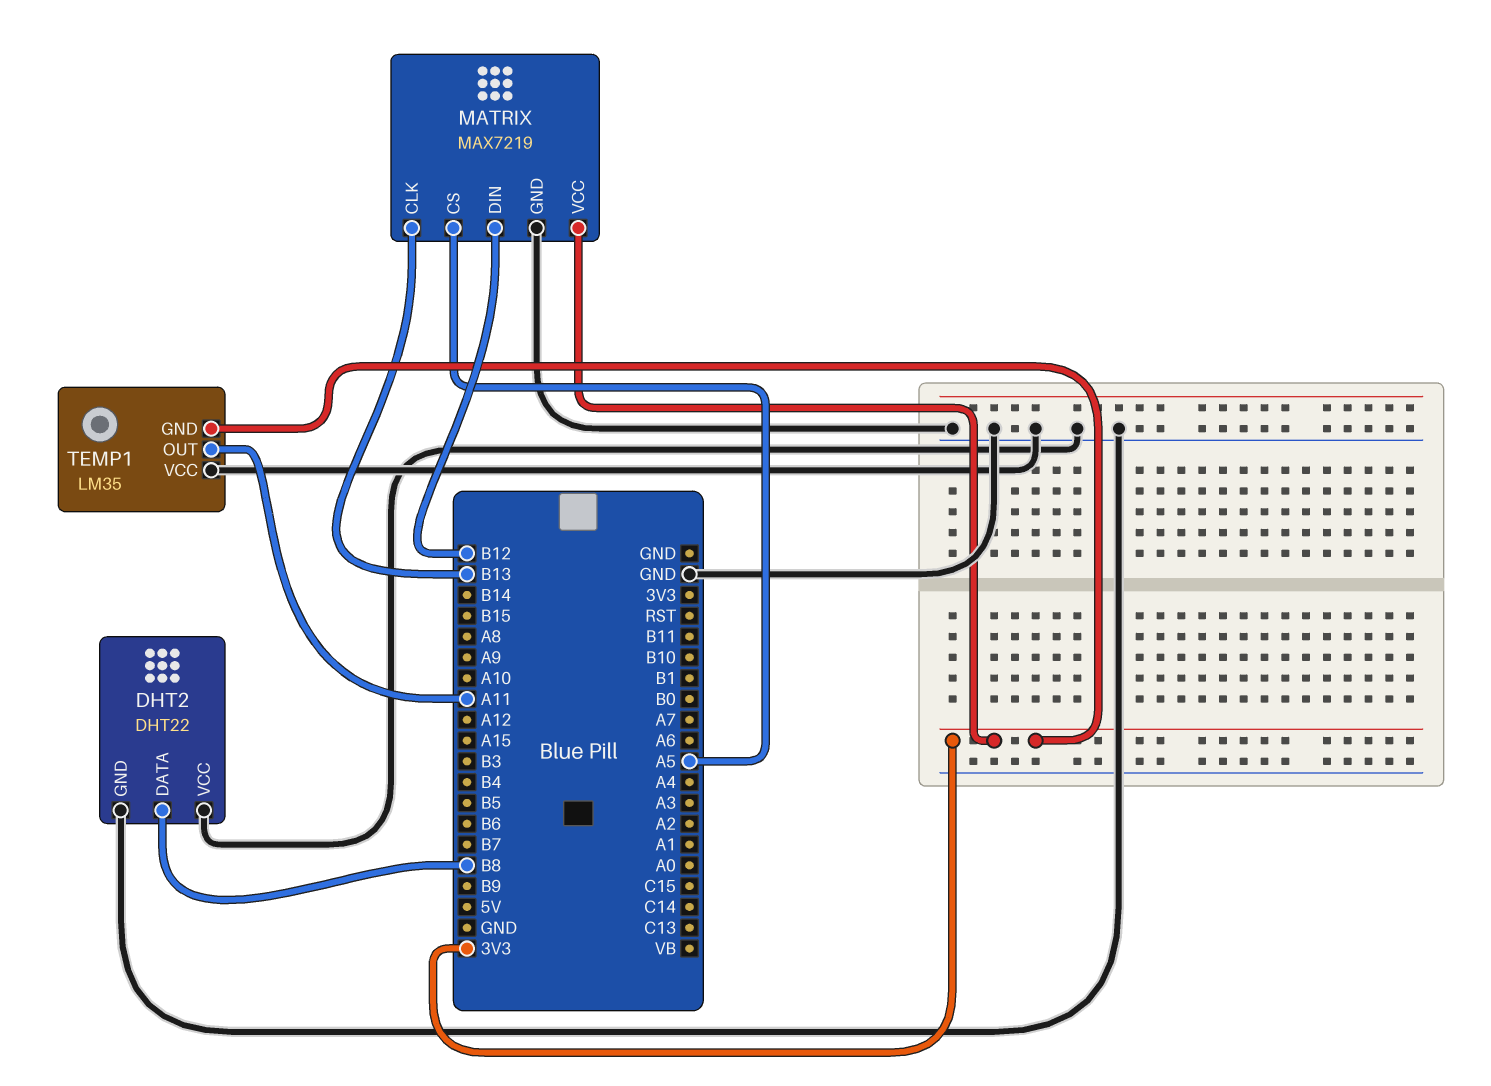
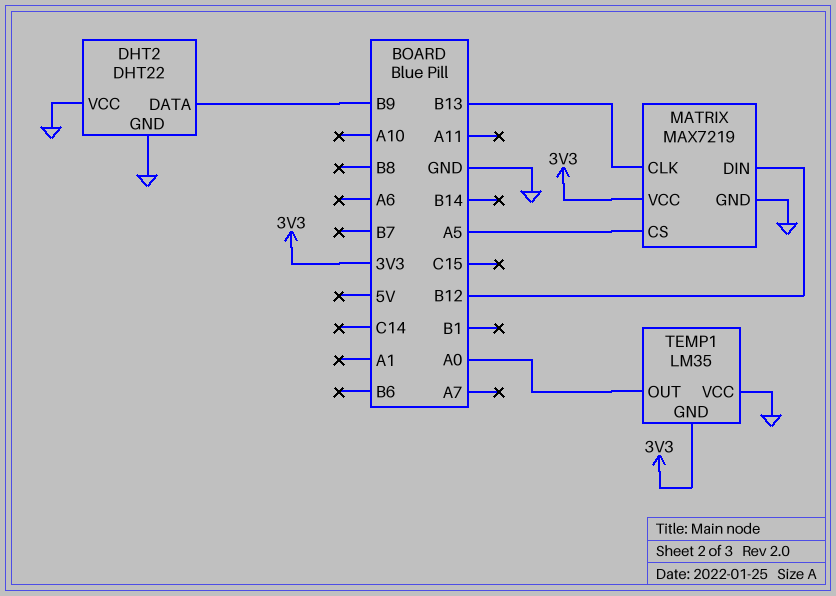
DHT2 pin DATA: B8 -> B9
TEMP1 pin OUT: A11 -> A0

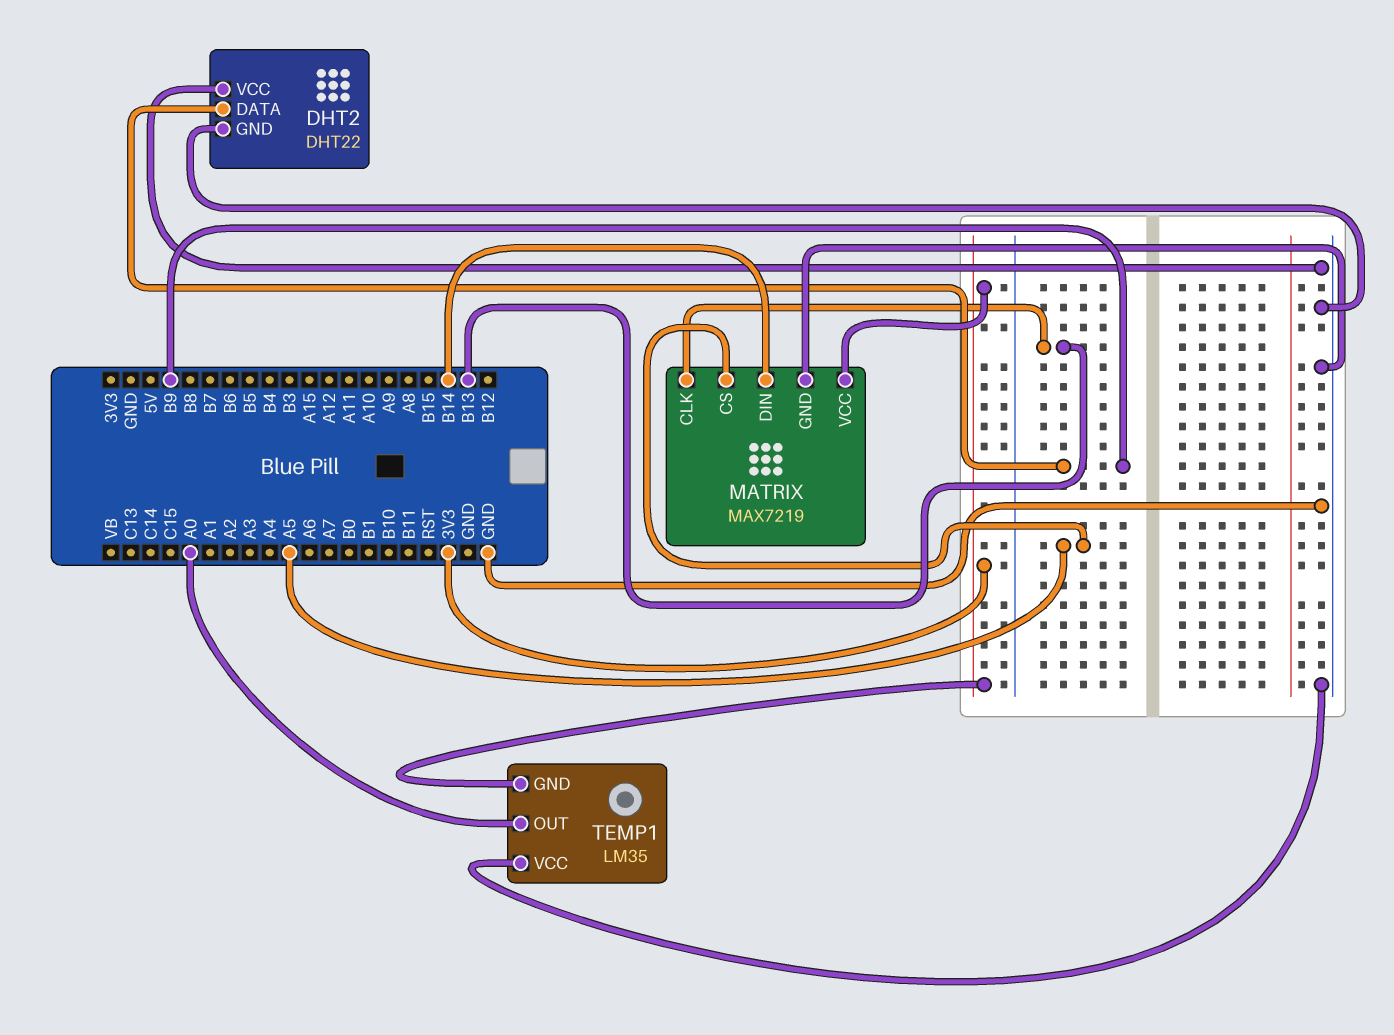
MATRIX pin DIN: B12 -> B14

